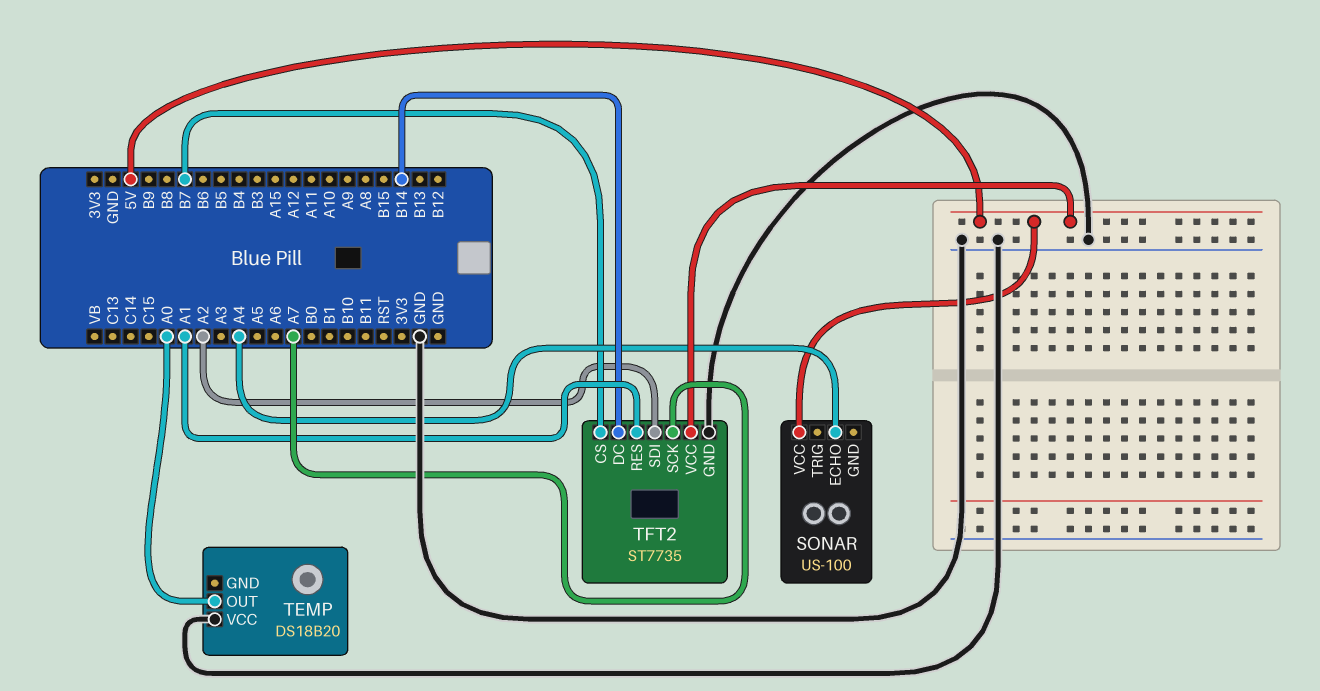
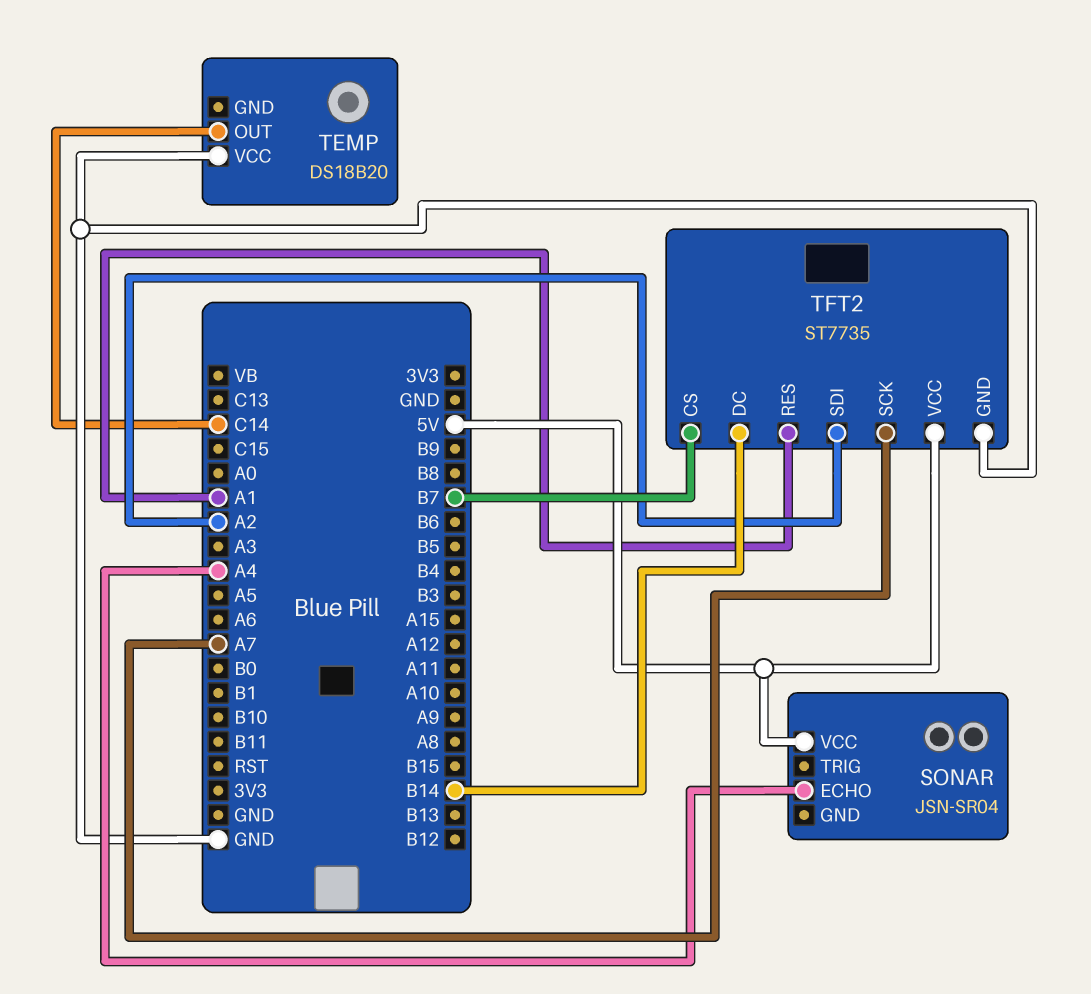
SONAR: US-100 -> JSN-SR04
TEMP pin OUT: A0 -> C14

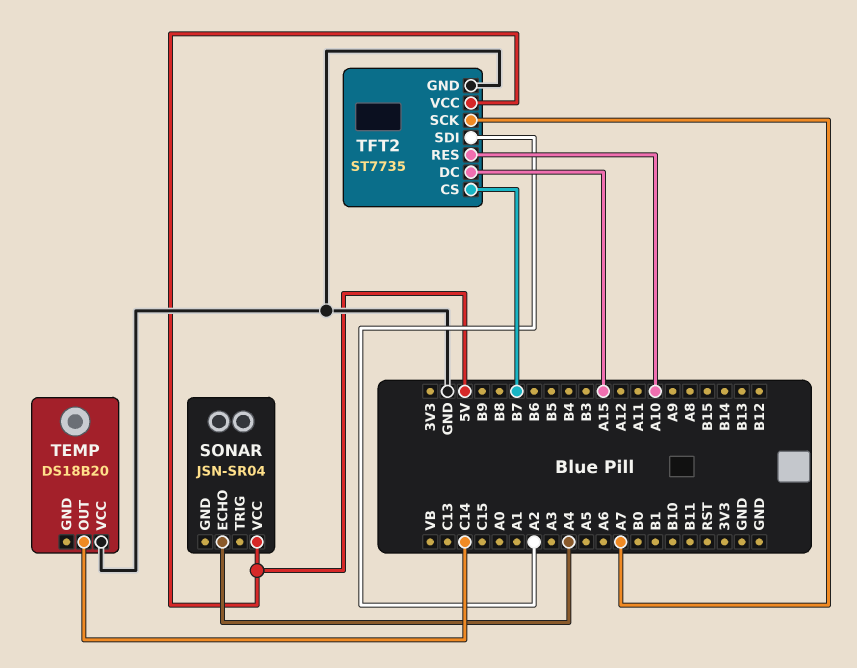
TFT2 pin DC: B14 -> A15
TFT2 pin RES: A1 -> A10

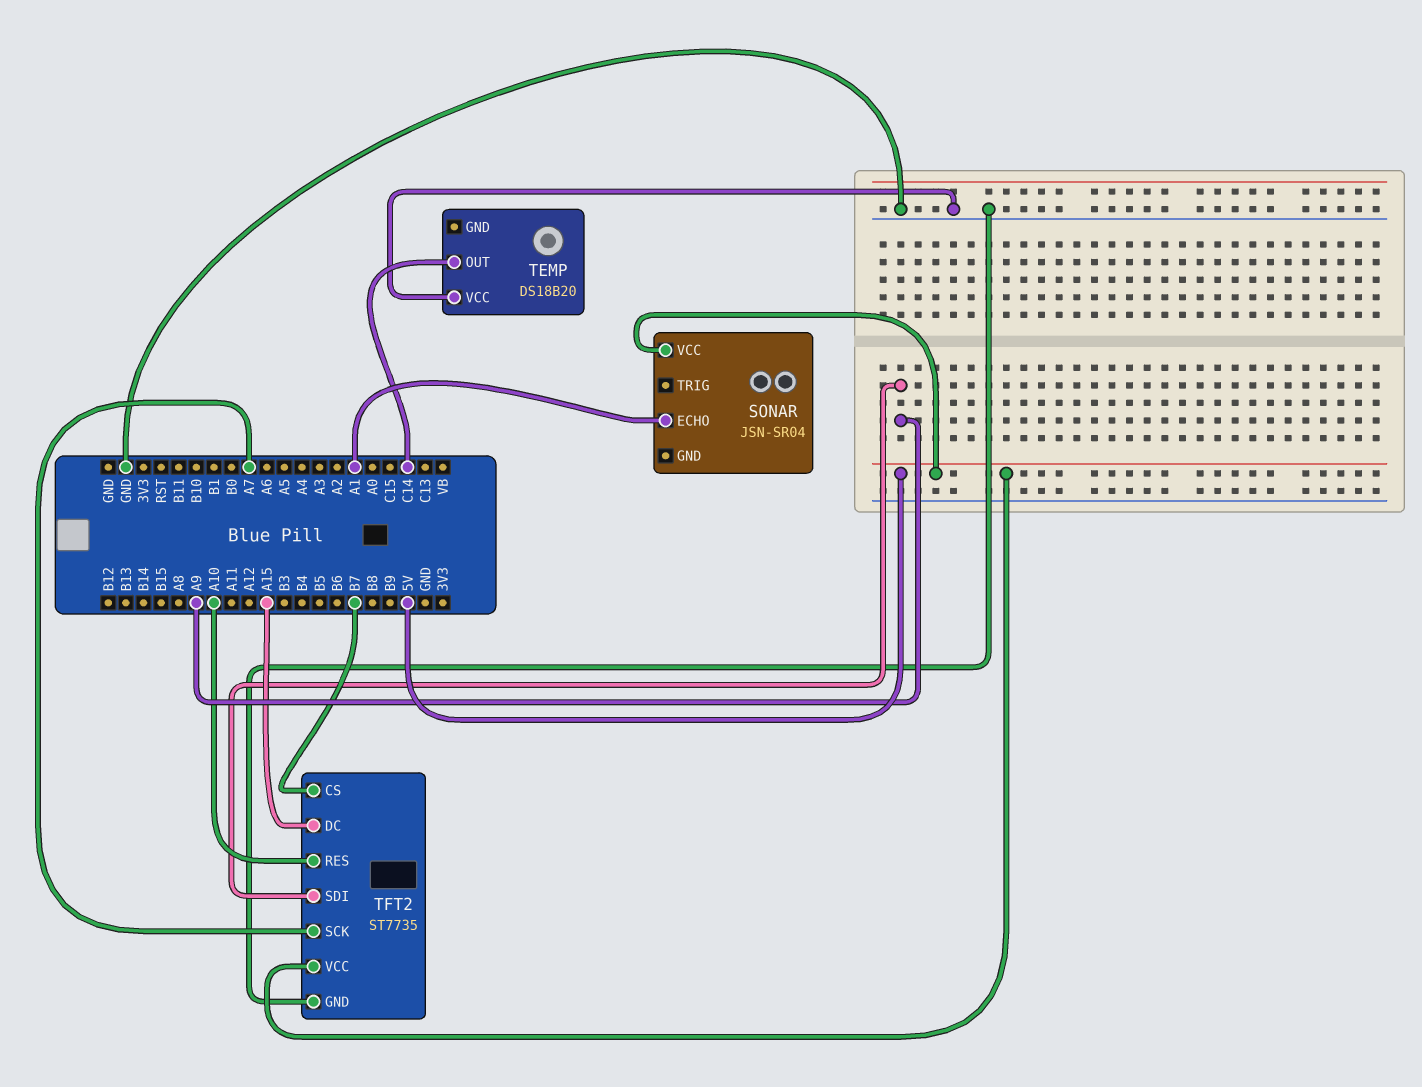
SONAR pin ECHO: A4 -> A1
TFT2 pin SDI: A2 -> A9

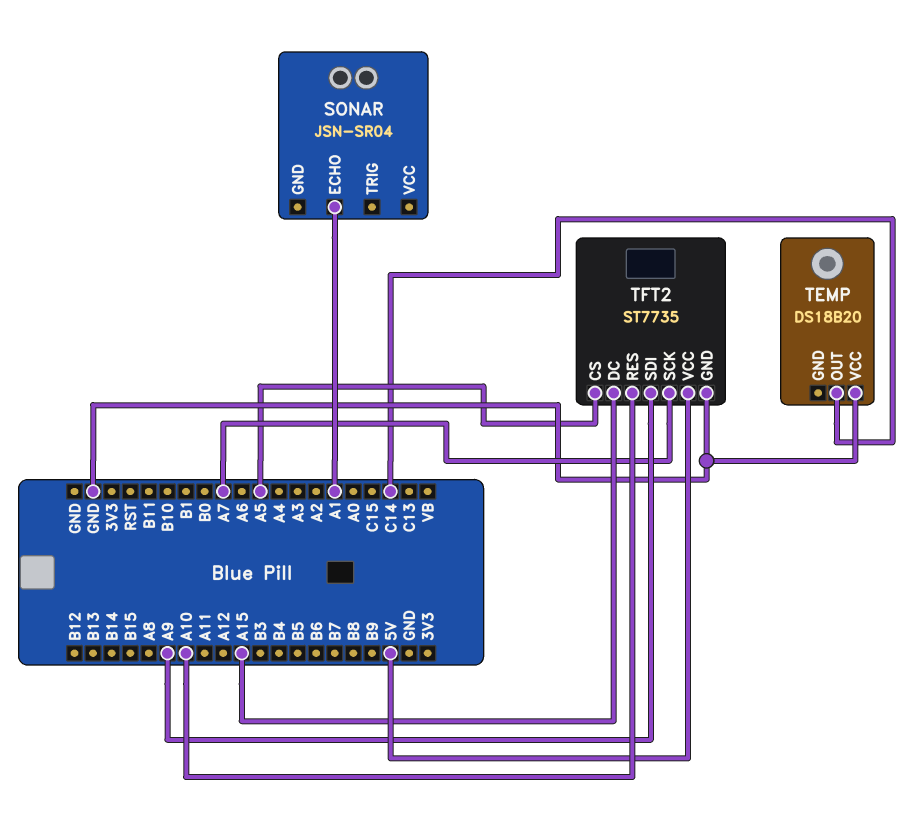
SONAR pin VCC: 5V -> none
TFT2 pin CS: B7 -> A5

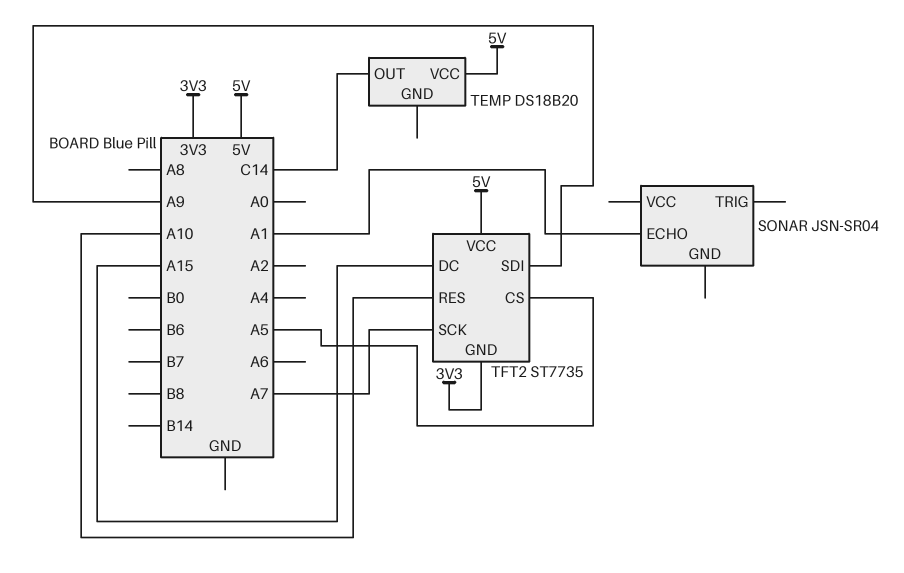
TEMP pin VCC: GND -> 5V
TFT2 pin GND: GND -> 3V3

